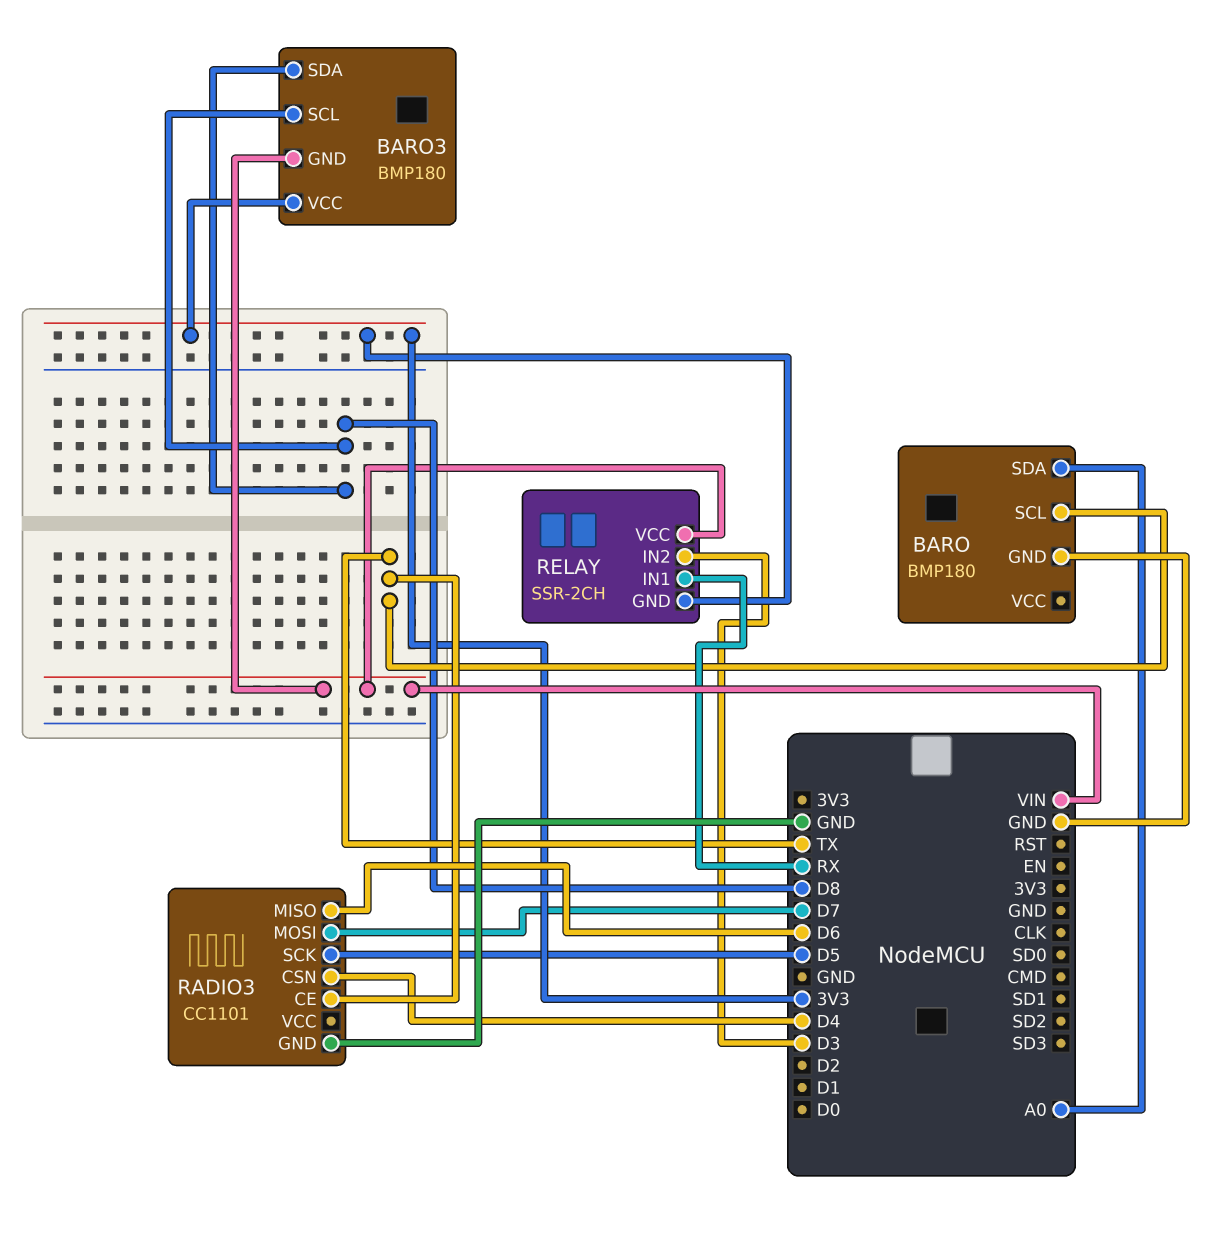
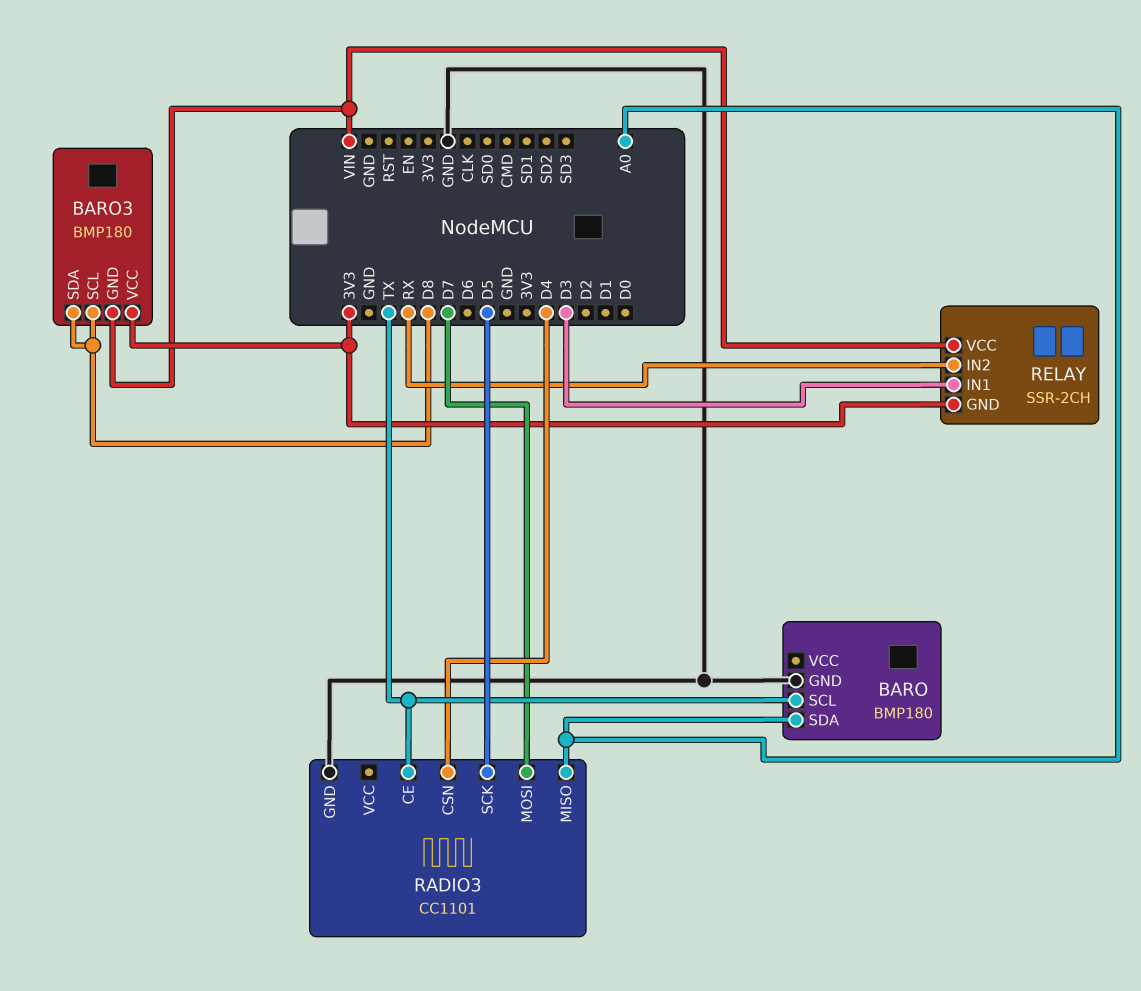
RADIO3 pin MISO: D6 -> A0
RELAY pin IN1: RX -> D3
RELAY pin IN2: D3 -> RX

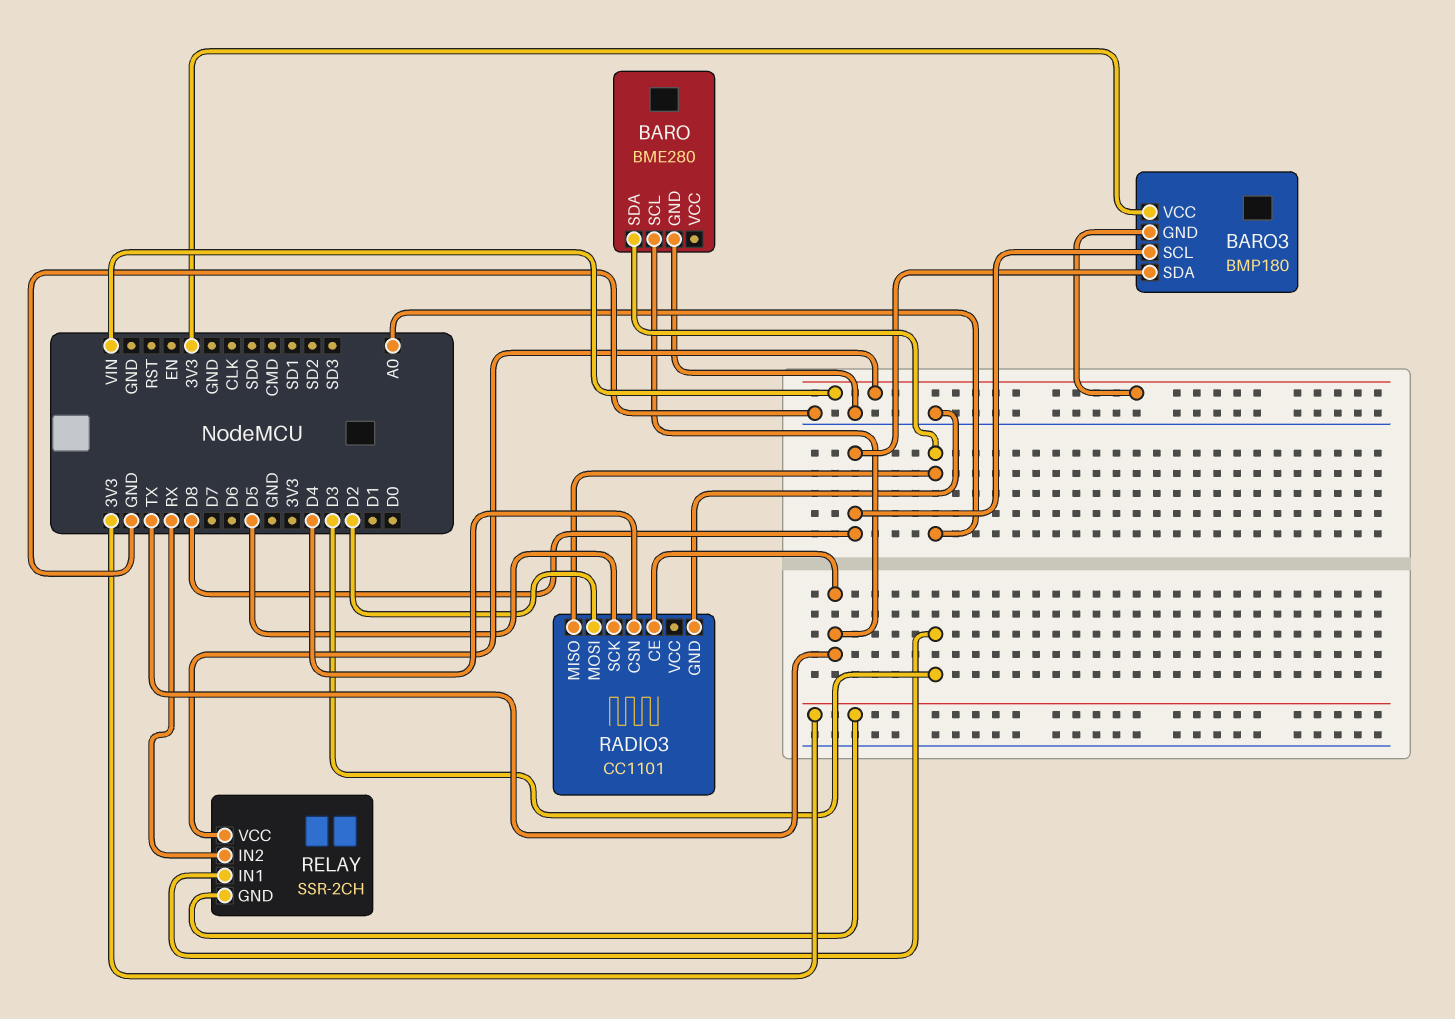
BARO: BMP180 -> BME280
RADIO3 pin MOSI: D7 -> D2

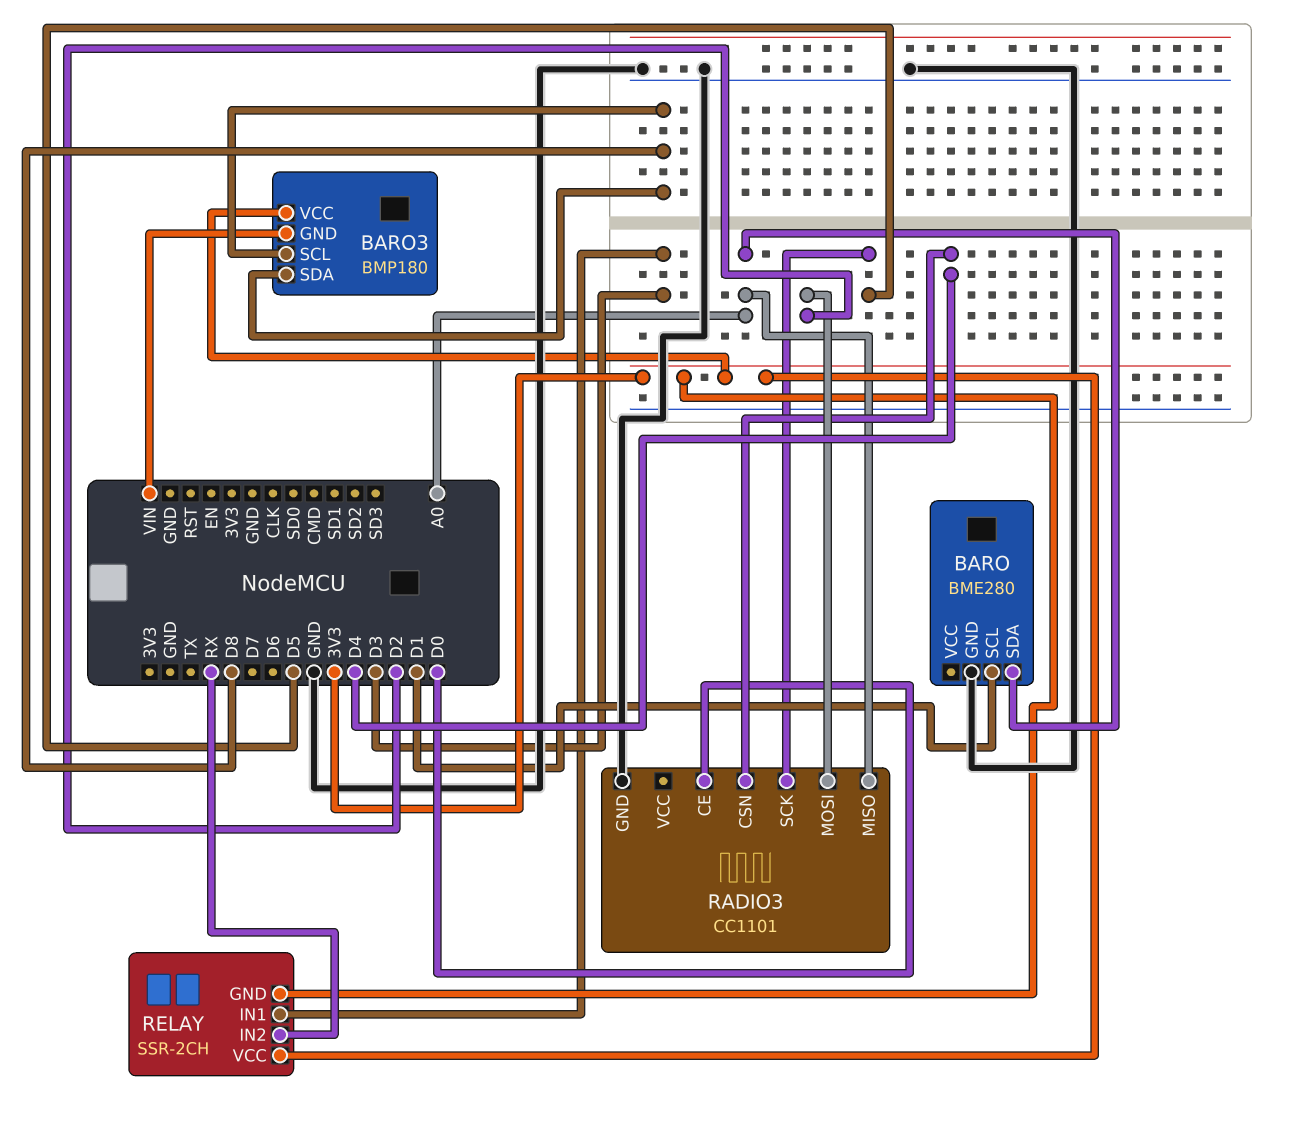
BARO pin SCL: TX -> D1
RADIO3 pin CE: TX -> D0
RELAY pin VCC: VIN -> 3V3

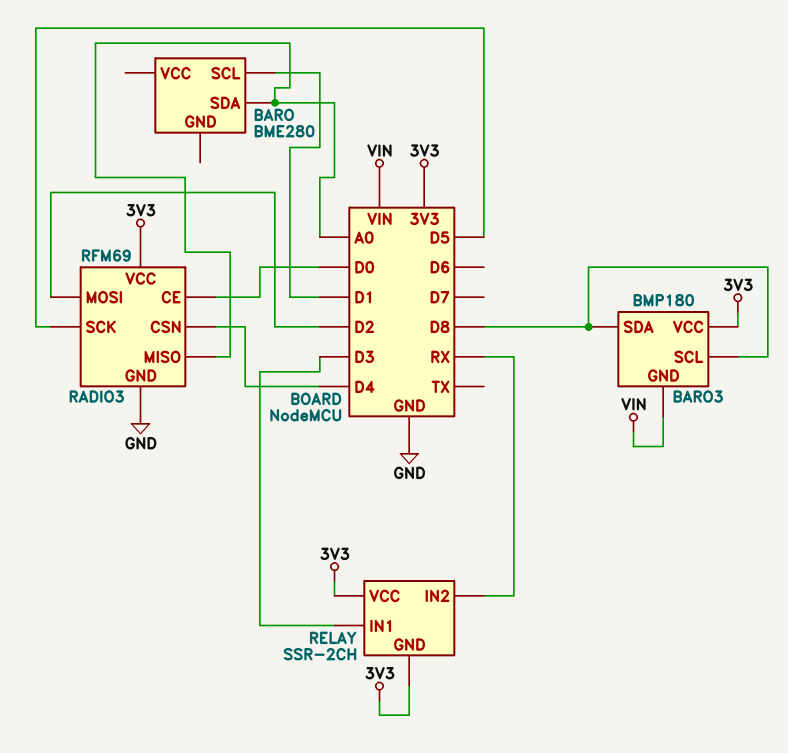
BARO pin GND: GND -> none
RADIO3: CC1101 -> RFM69
RADIO3 pin VCC: none -> 3V3

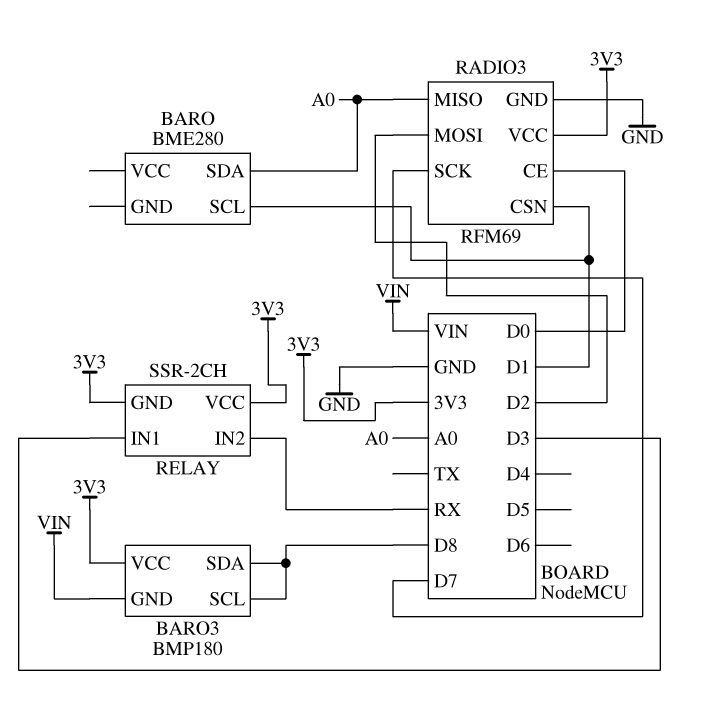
RADIO3 pin CSN: D4 -> D1
RADIO3 pin SCK: D5 -> D7

